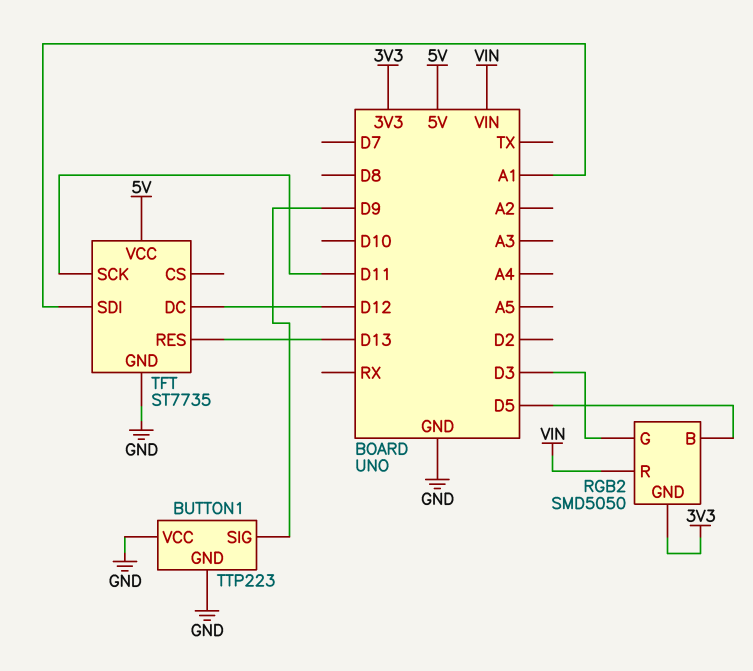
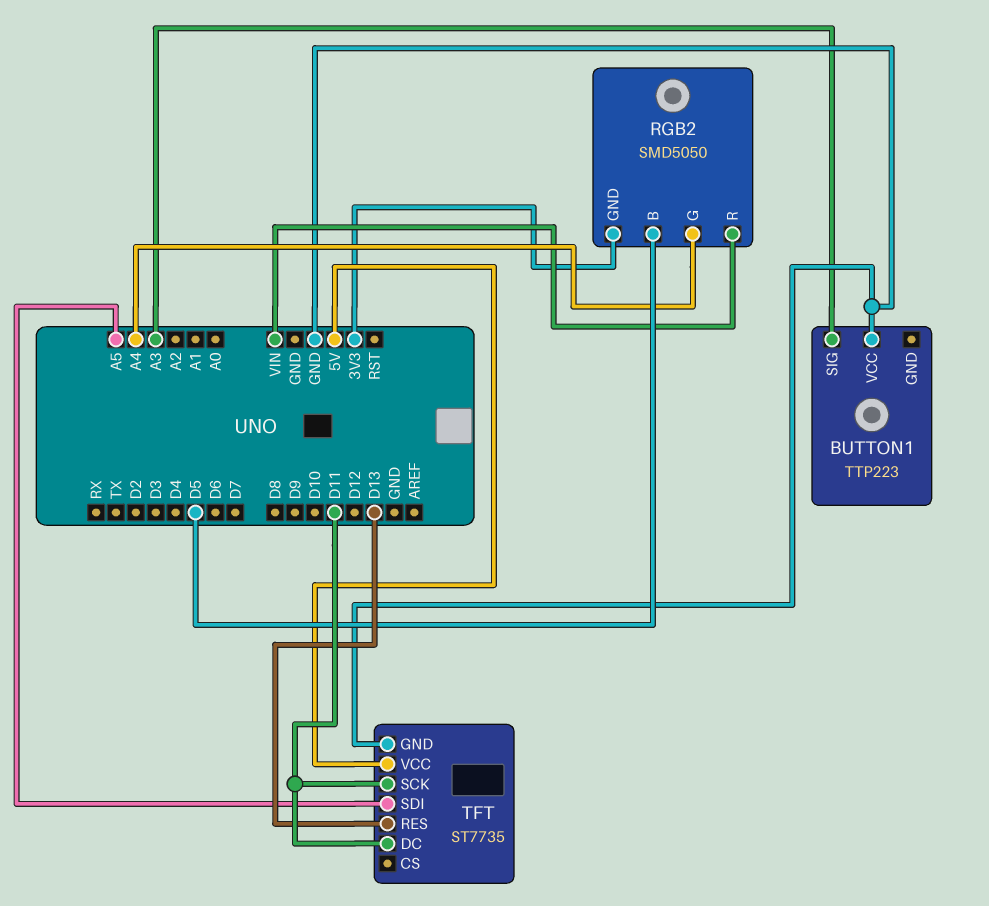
BUTTON1 pin GND: GND -> none
BUTTON1 pin SIG: D9 -> A3
RGB2 pin G: D3 -> A4
TFT pin DC: D12 -> D11
TFT pin SDI: A1 -> A5

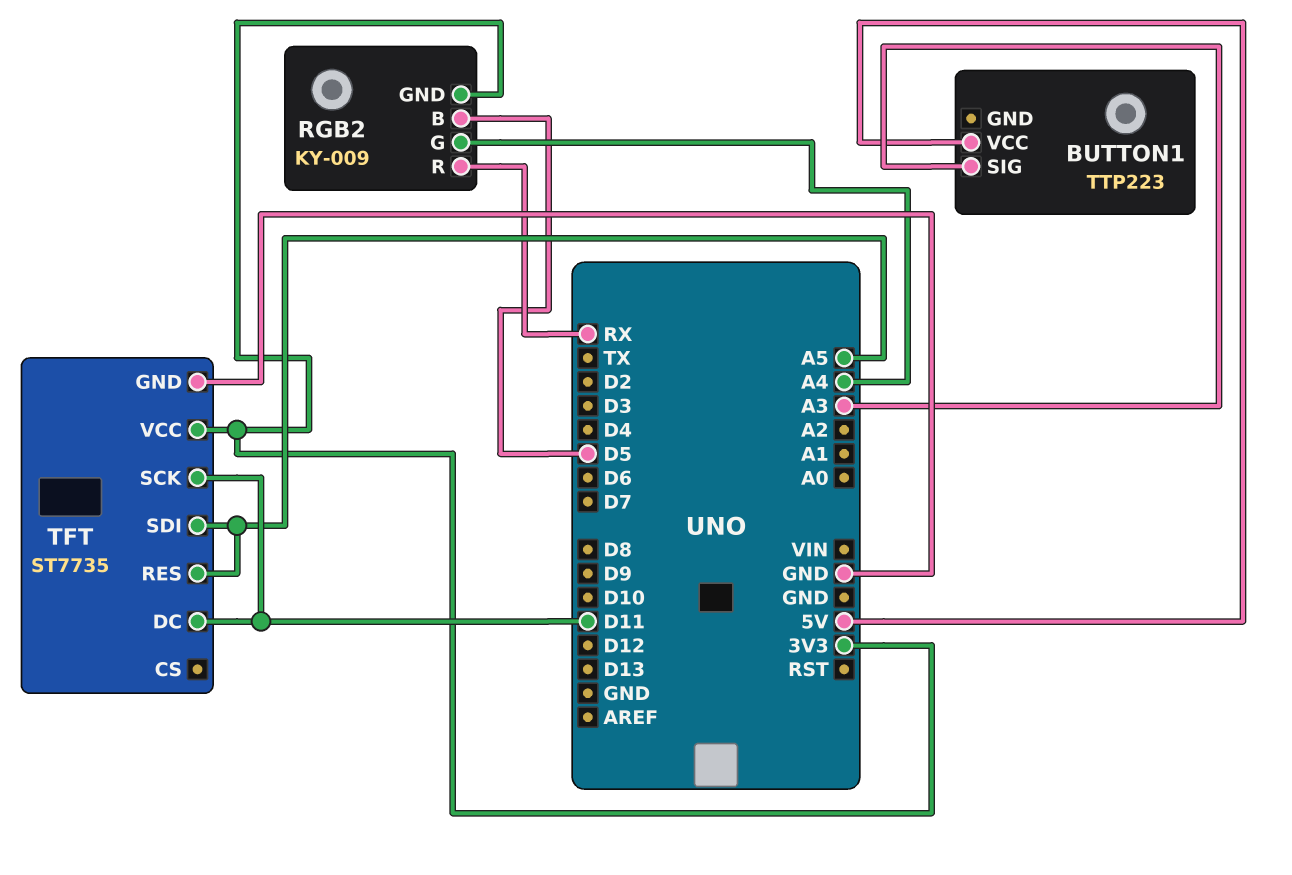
BUTTON1 pin VCC: GND -> 5V
RGB2: SMD5050 -> KY-009
RGB2 pin R: VIN -> RX
TFT pin RES: D13 -> A5
TFT pin VCC: 5V -> 3V3

